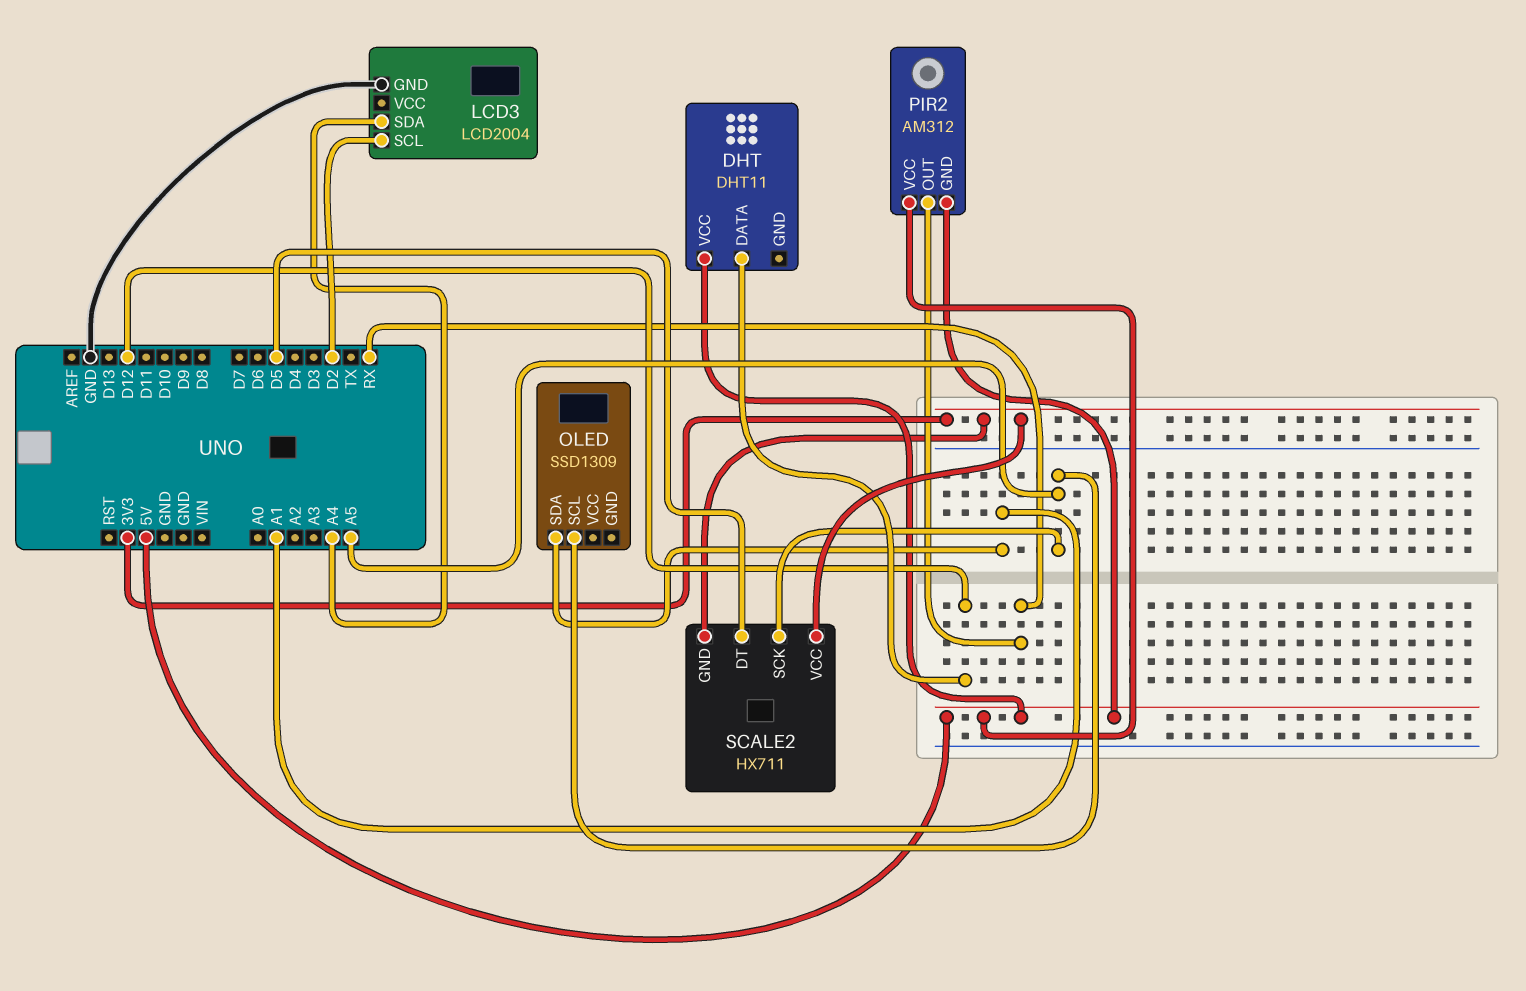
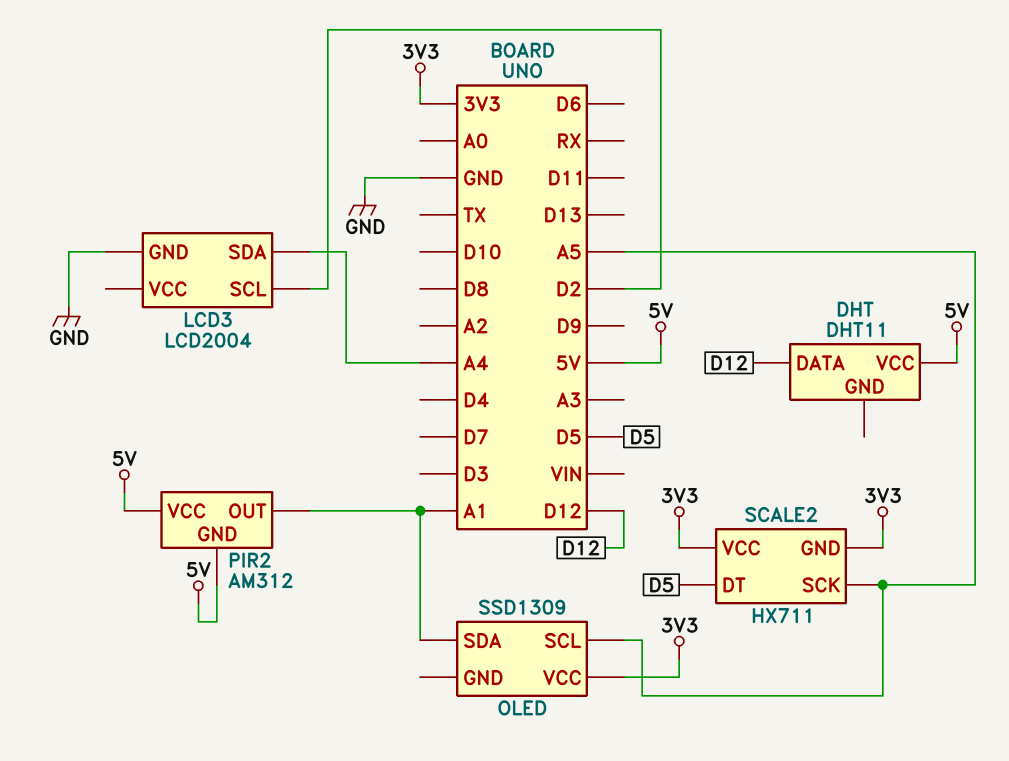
OLED pin VCC: none -> 3V3
PIR2 pin OUT: RX -> A1

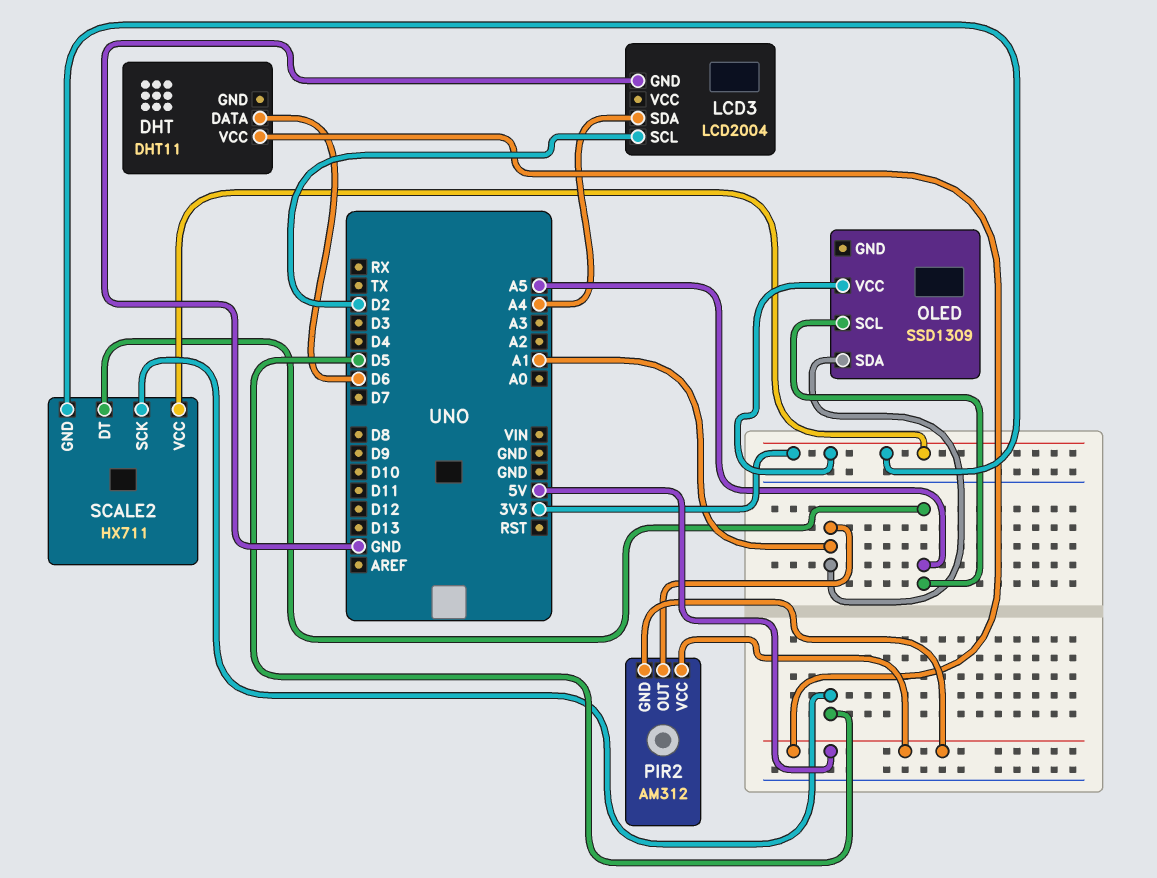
DHT pin DATA: D12 -> D6
SCALE2 pin DT: D5 -> A5
SCALE2 pin SCK: A5 -> D5

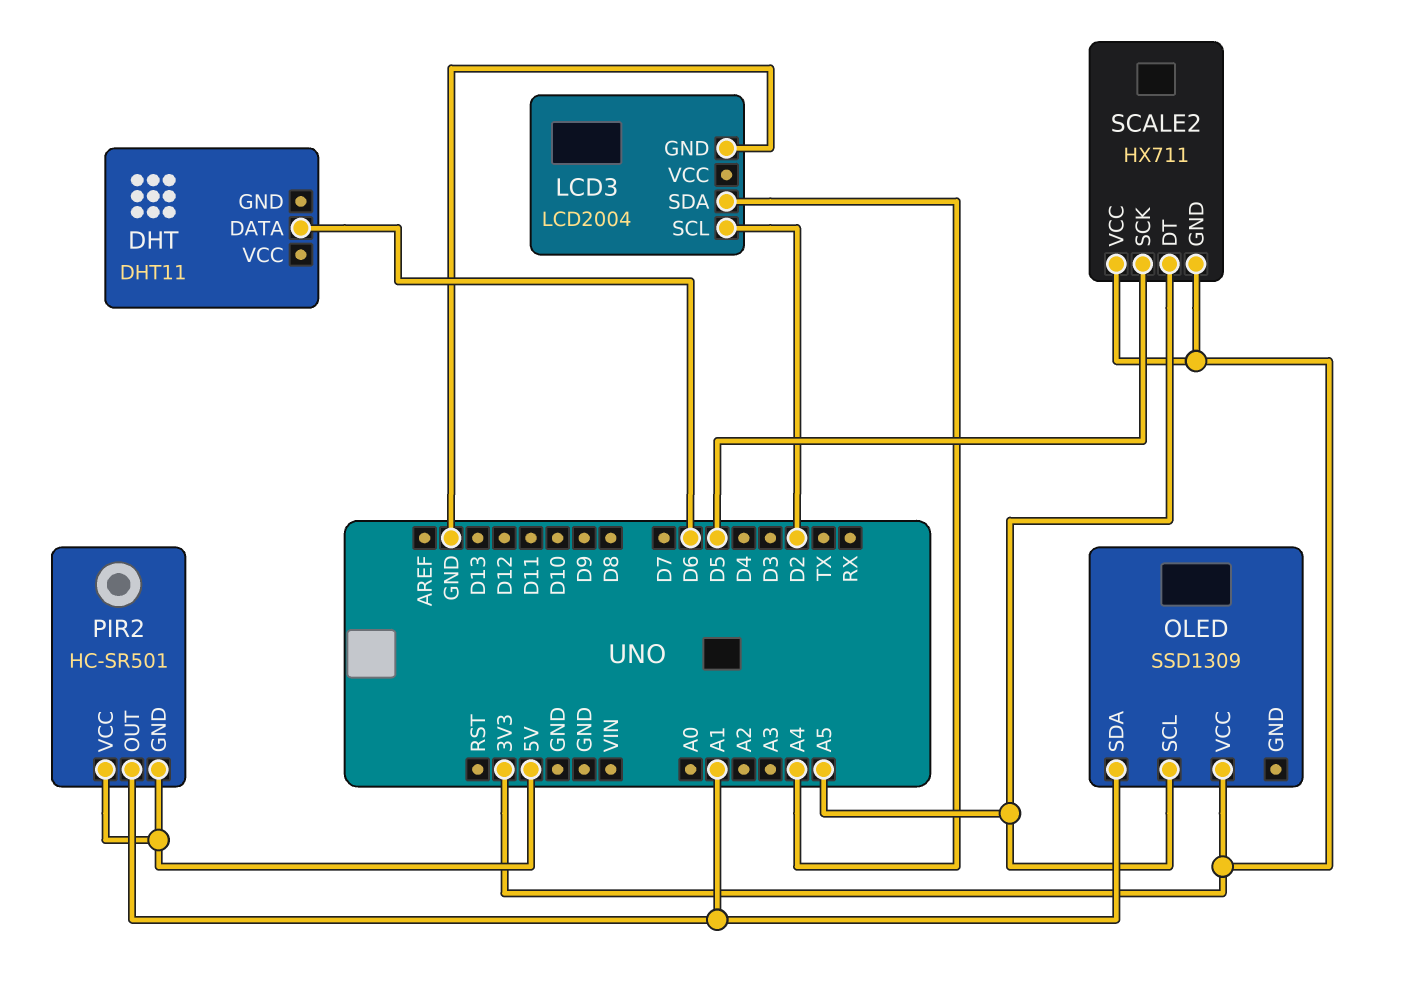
DHT pin VCC: 5V -> none
PIR2: AM312 -> HC-SR501

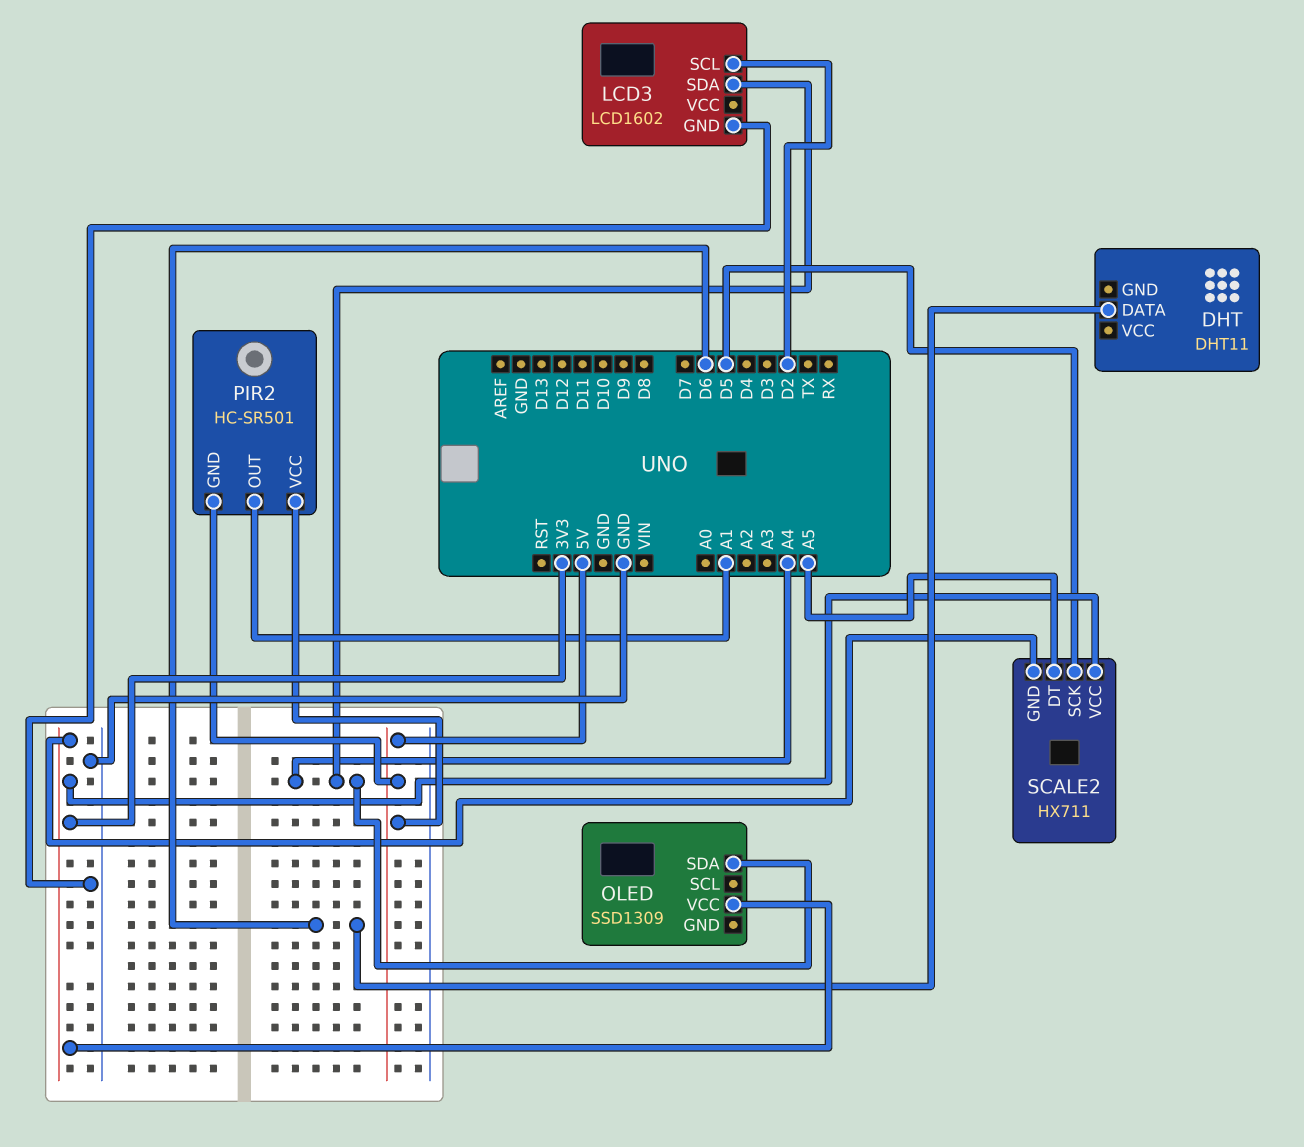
LCD3: LCD2004 -> LCD1602
OLED pin SCL: A5 -> none
OLED pin SDA: A1 -> A4

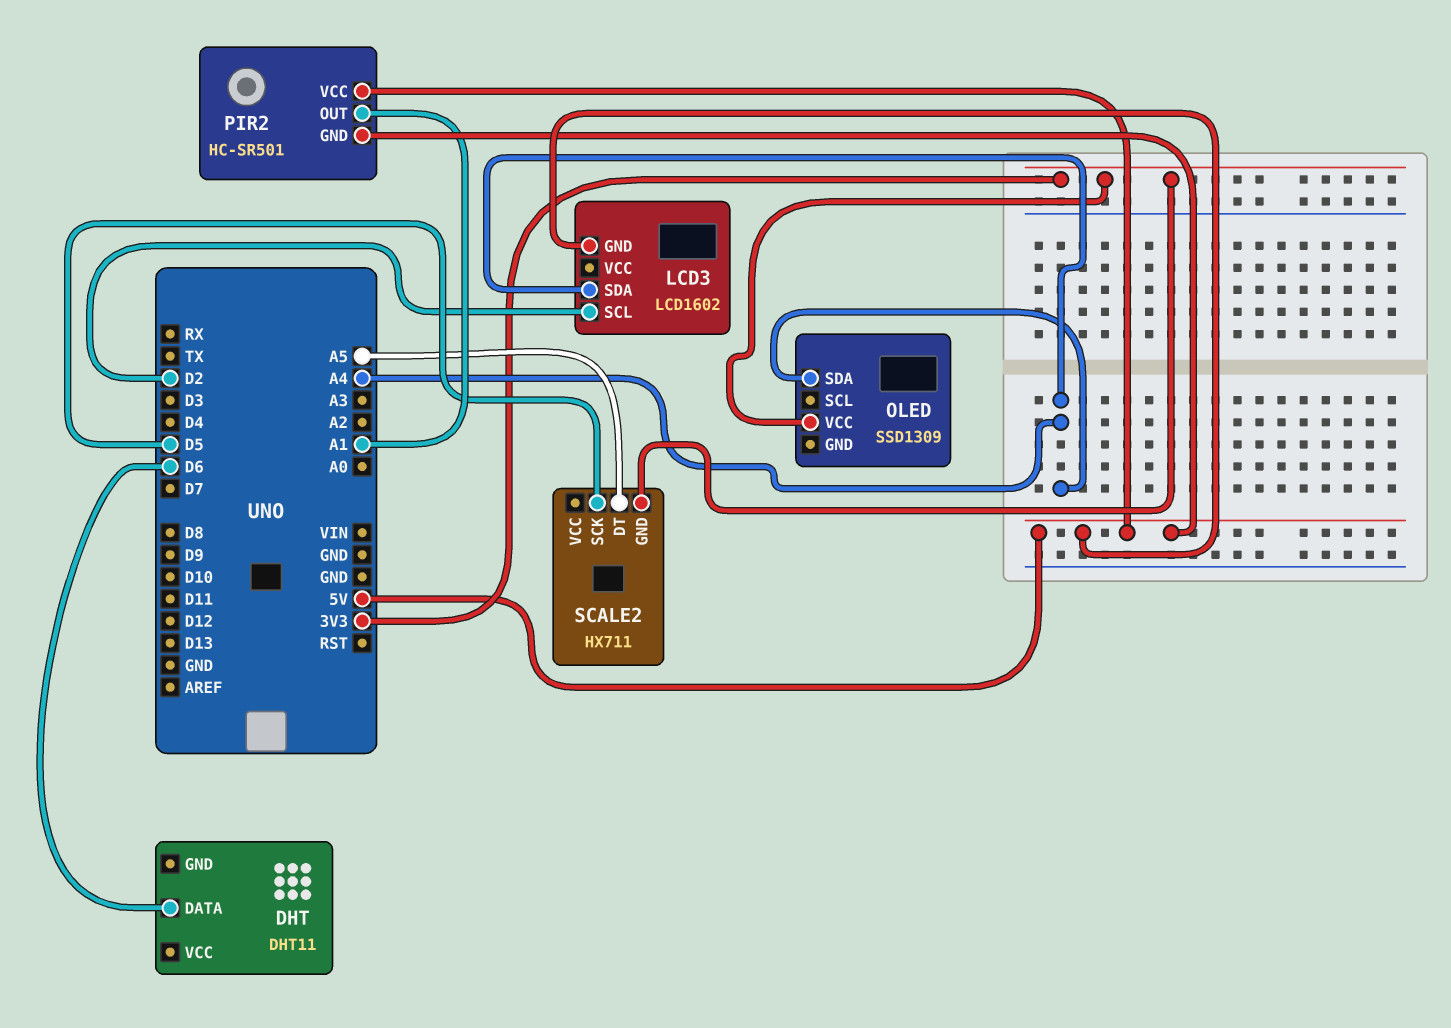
LCD3 pin GND: GND -> 5V
SCALE2 pin VCC: 3V3 -> none

